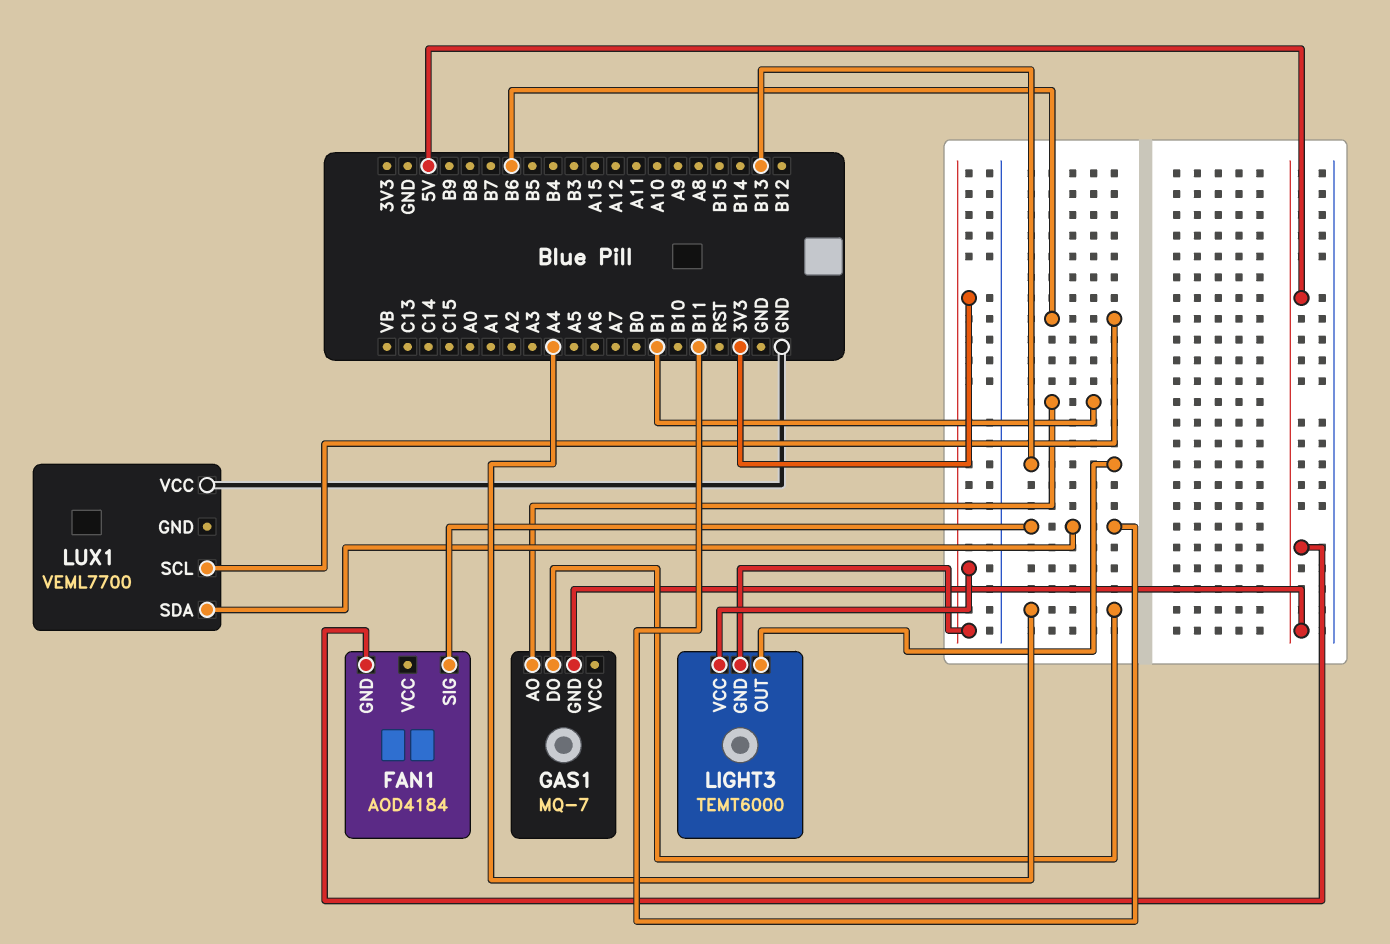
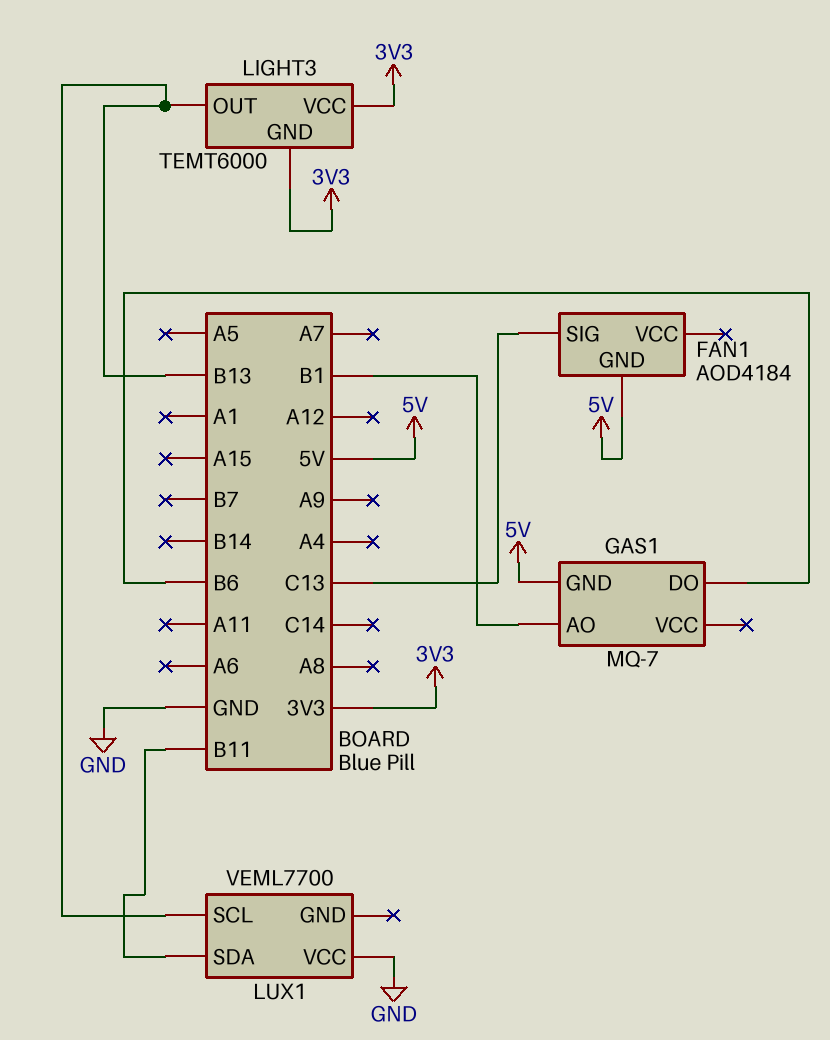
FAN1 pin SIG: B11 -> C13
GAS1 pin DO: A4 -> B6
LUX1 pin SCL: B6 -> B13

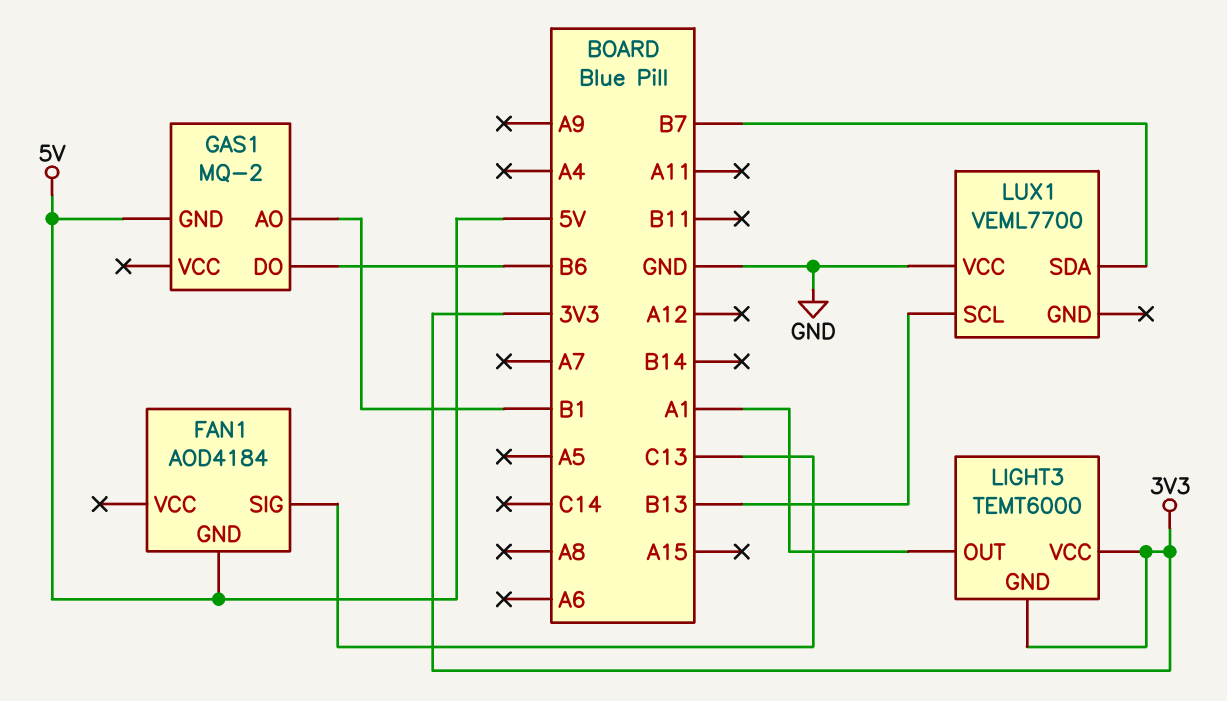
GAS1: MQ-7 -> MQ-2
LIGHT3 pin OUT: B13 -> A1
LUX1 pin SDA: B11 -> B7

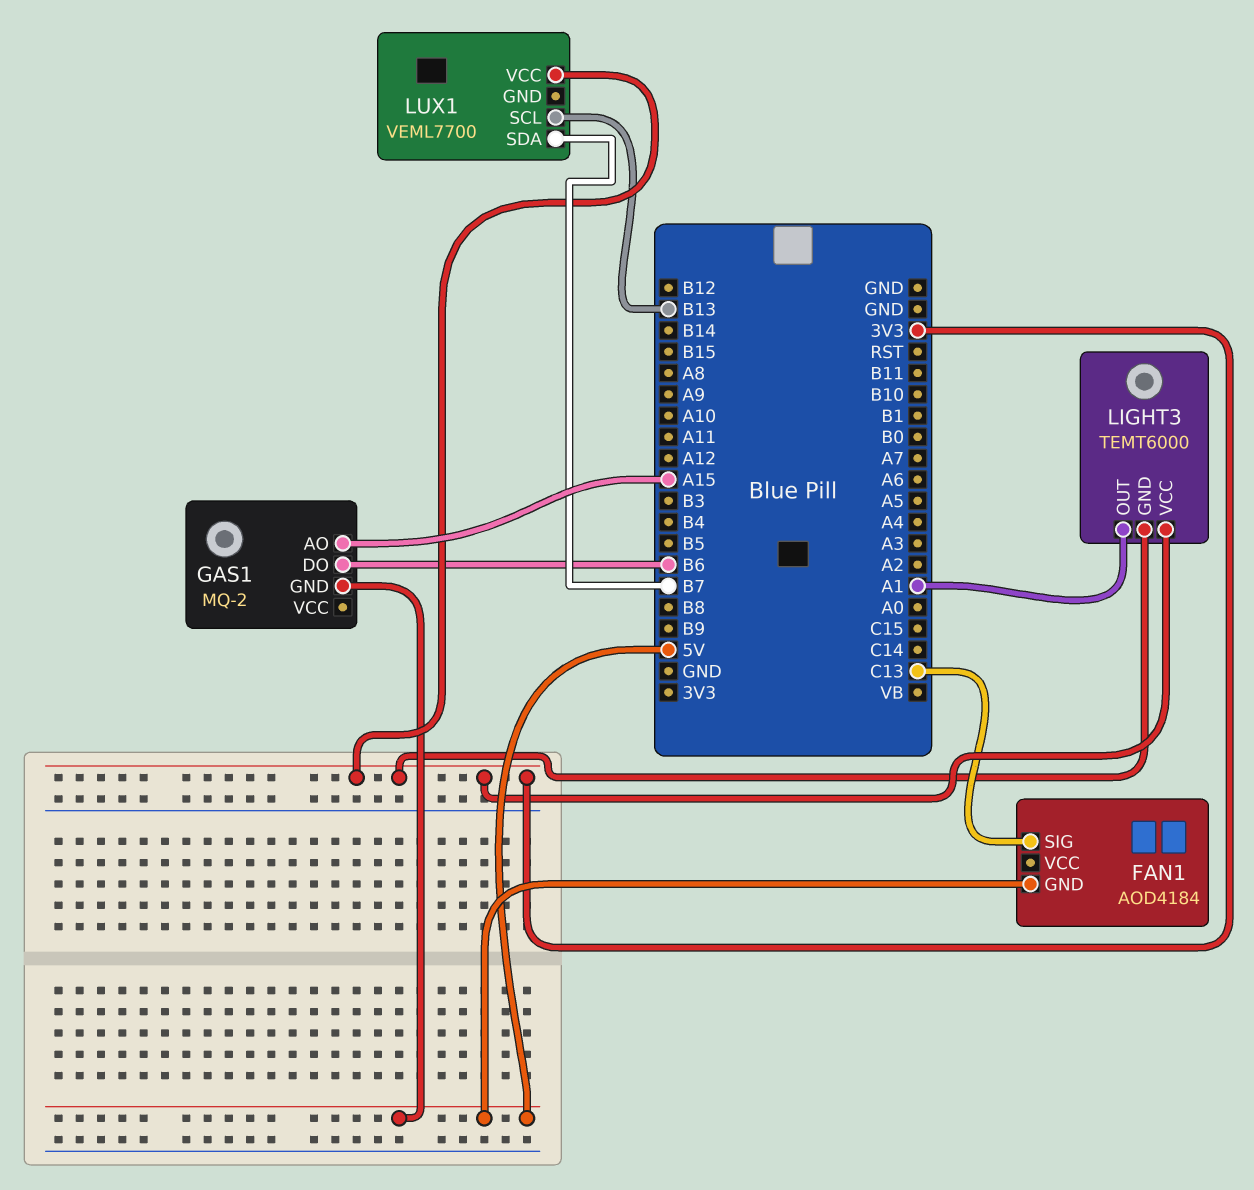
GAS1 pin AO: B1 -> A15
LUX1 pin VCC: GND -> 3V3

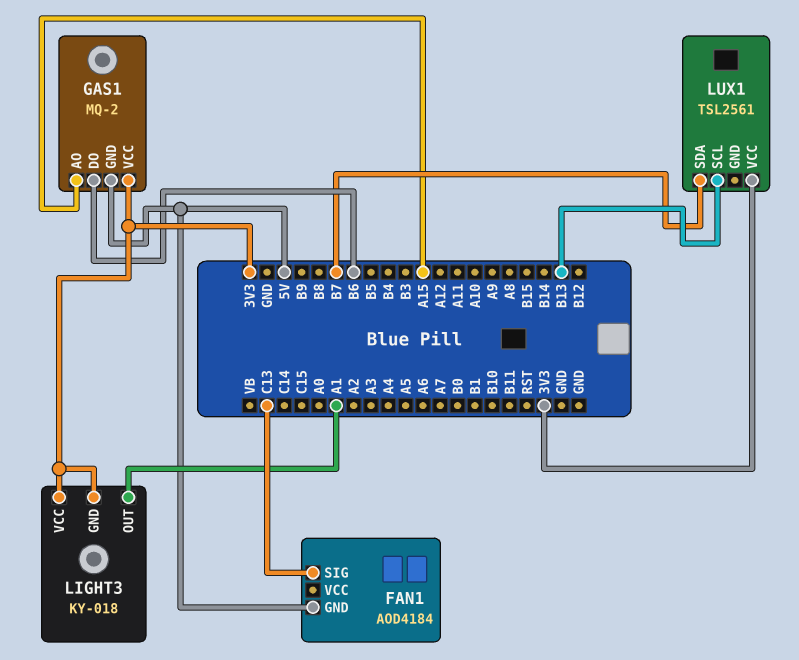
GAS1 pin VCC: none -> 3V3
LIGHT3: TEMT6000 -> KY-018
LUX1: VEML7700 -> TSL2561

